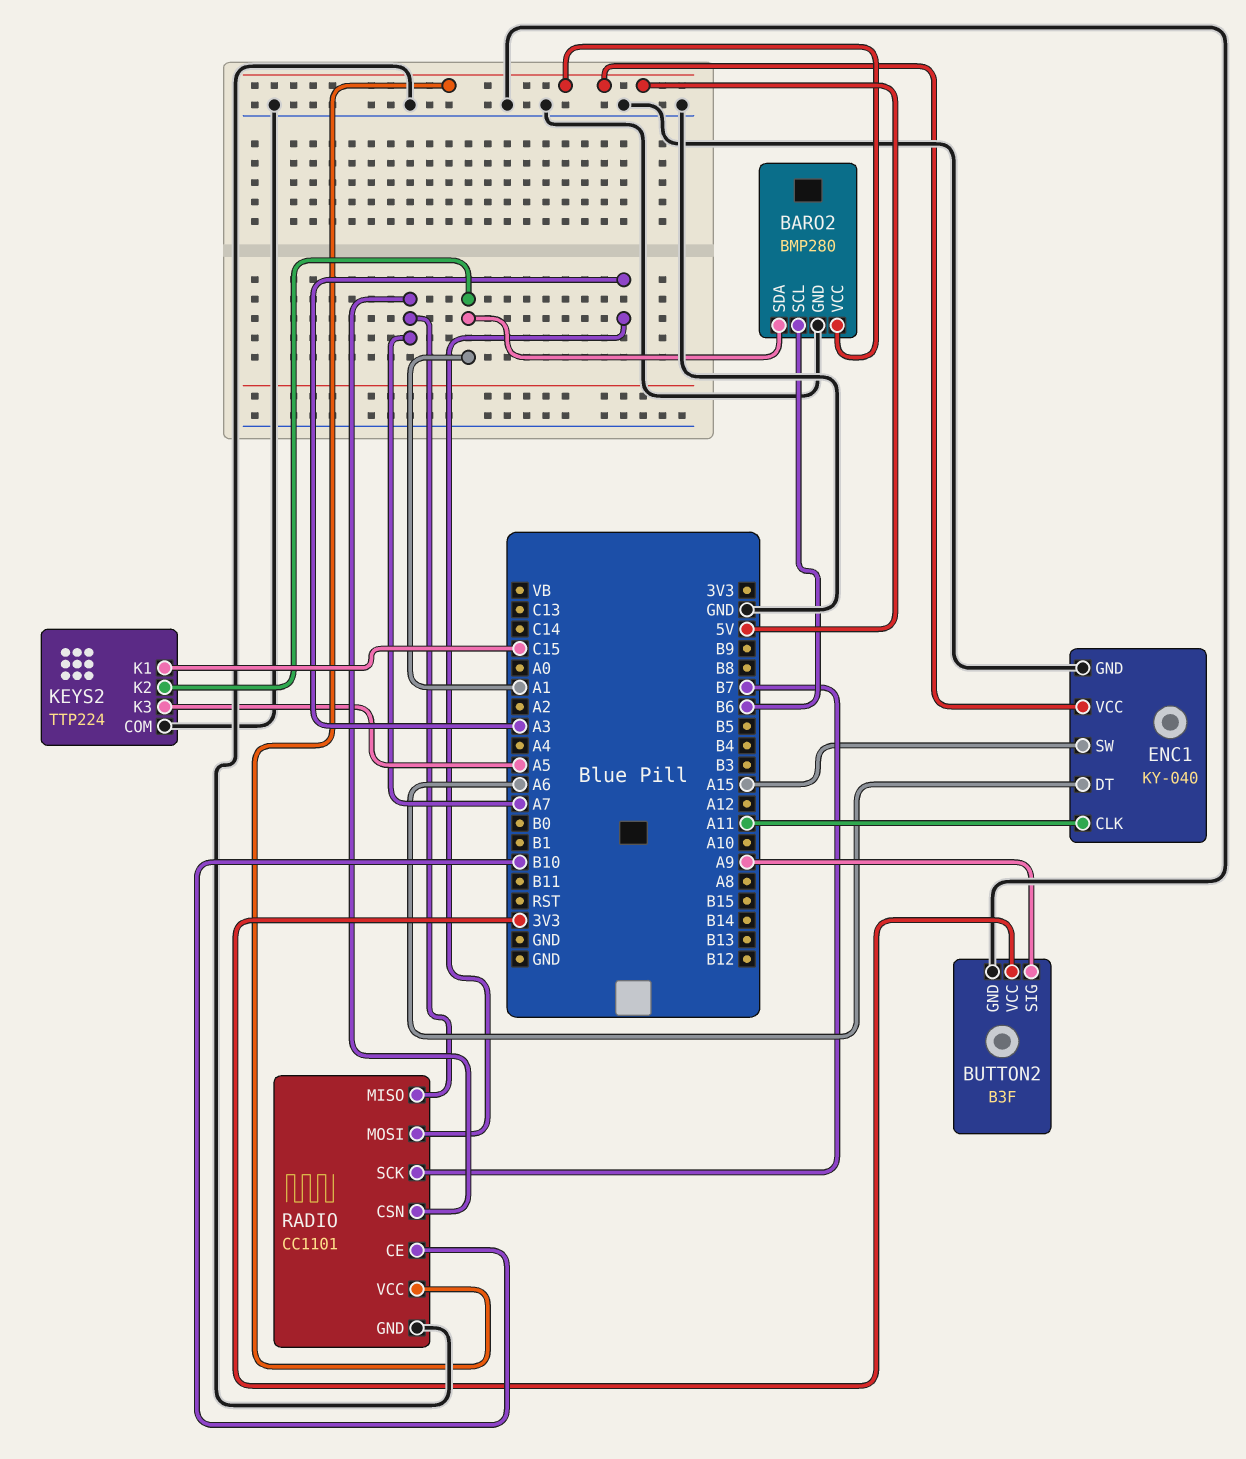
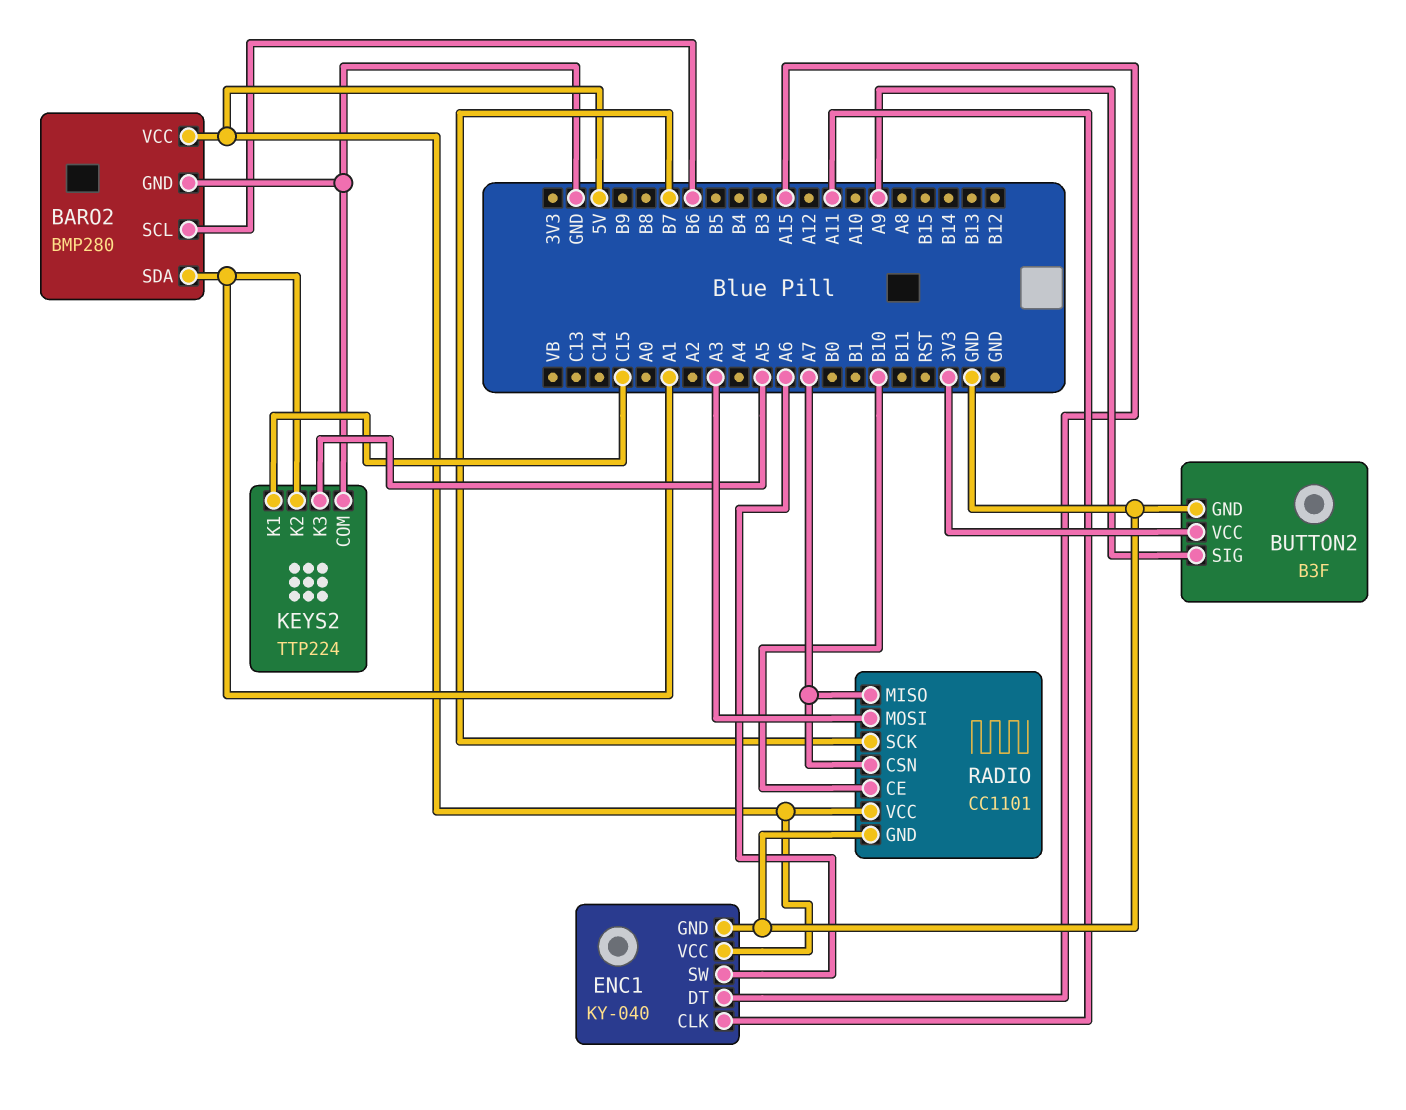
ENC1 pin DT: A6 -> A15
ENC1 pin SW: A15 -> A6

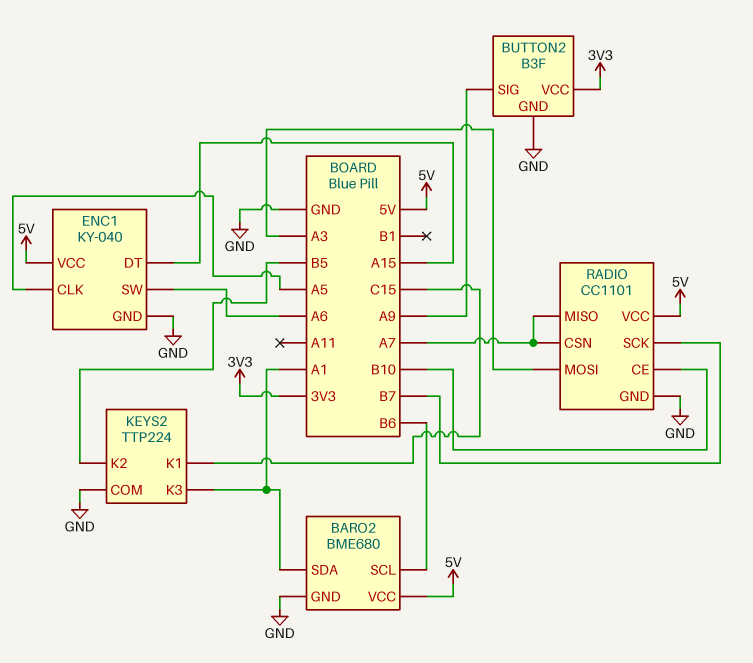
BARO2: BMP280 -> BME680
ENC1 pin CLK: A11 -> A5
KEYS2 pin K2: A1 -> B5
KEYS2 pin K3: A5 -> A1

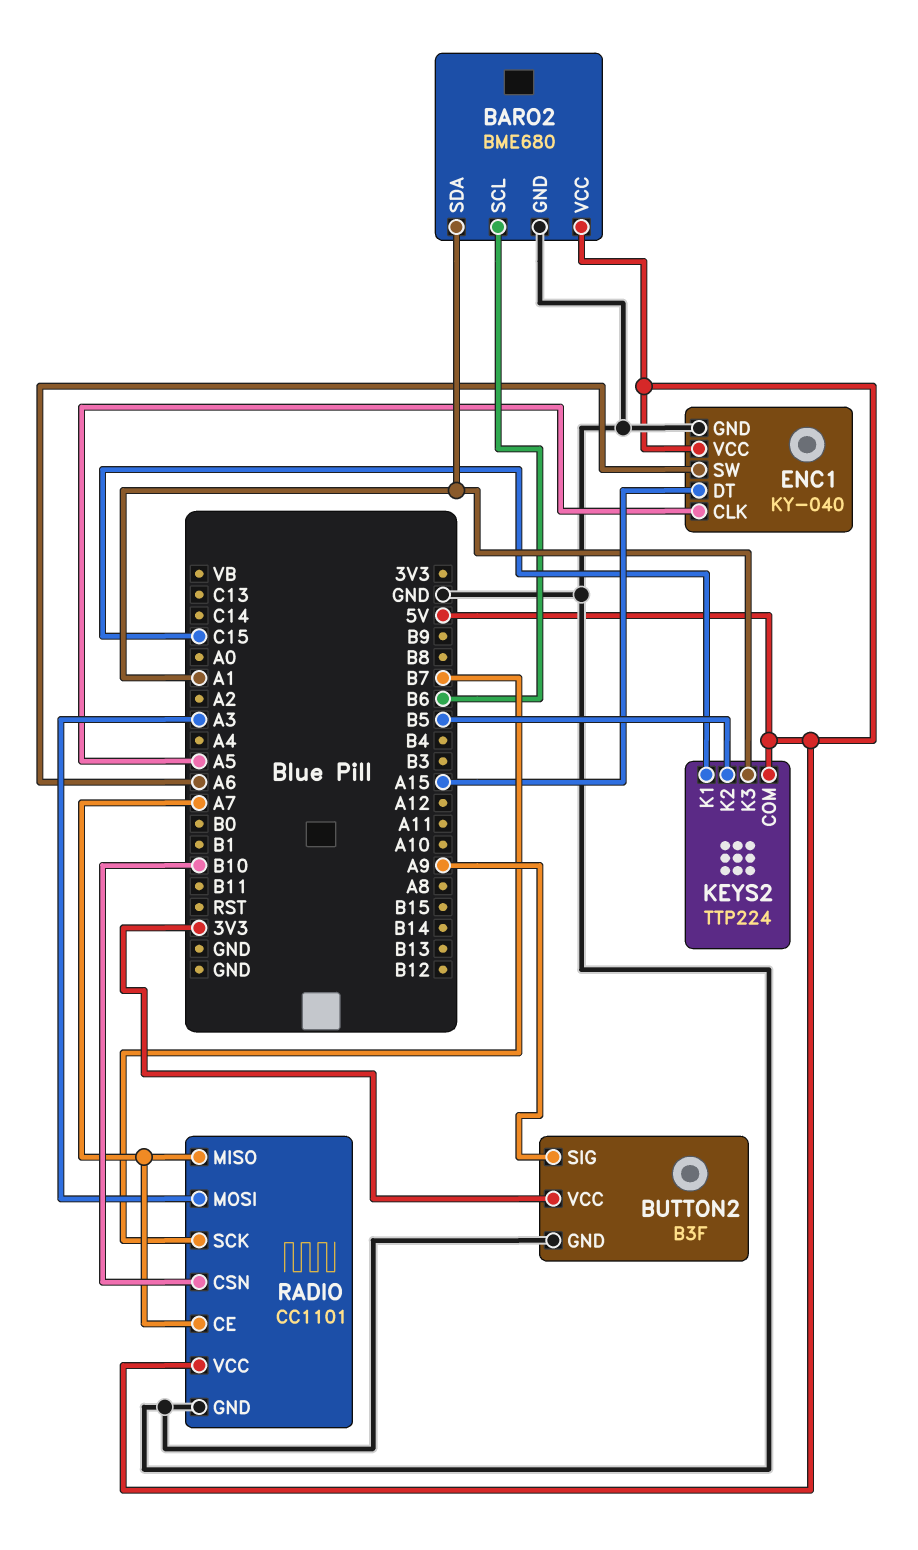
KEYS2 pin COM: GND -> 5V
RADIO pin CE: B10 -> A7
RADIO pin CSN: A7 -> B10

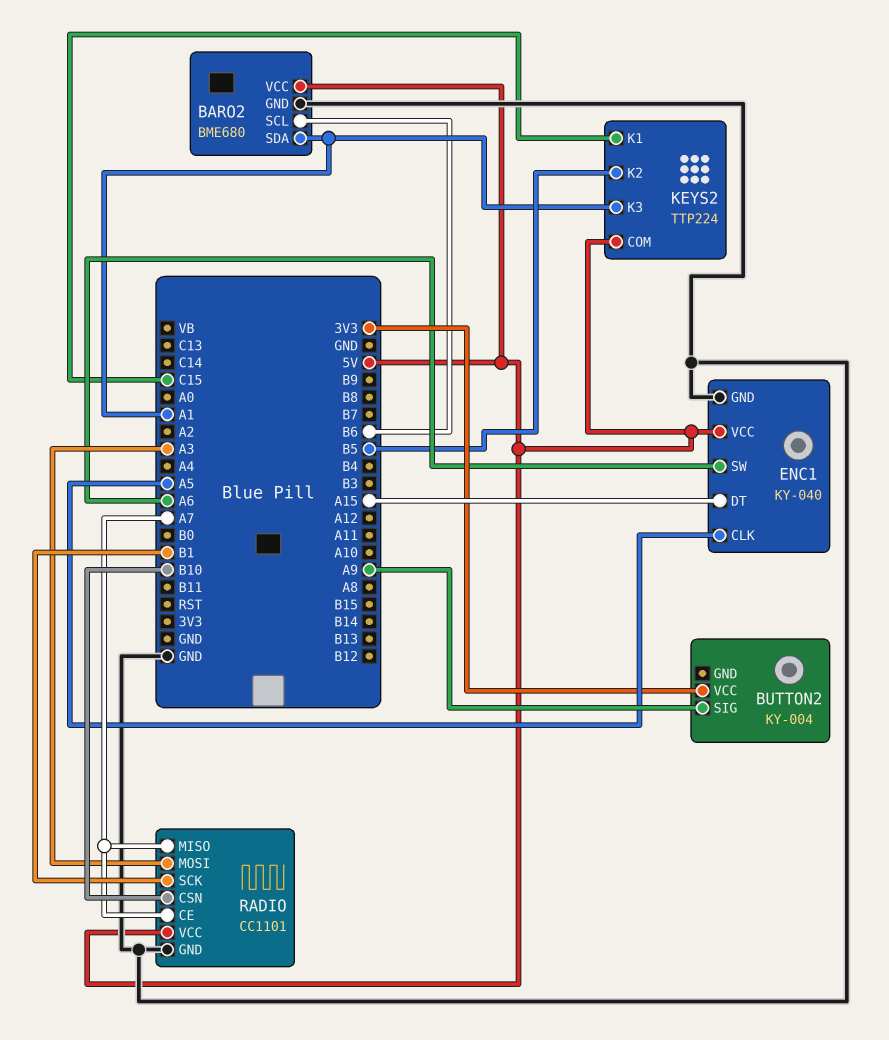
BUTTON2: B3F -> KY-004
BUTTON2 pin GND: GND -> none
RADIO pin SCK: B7 -> B1

